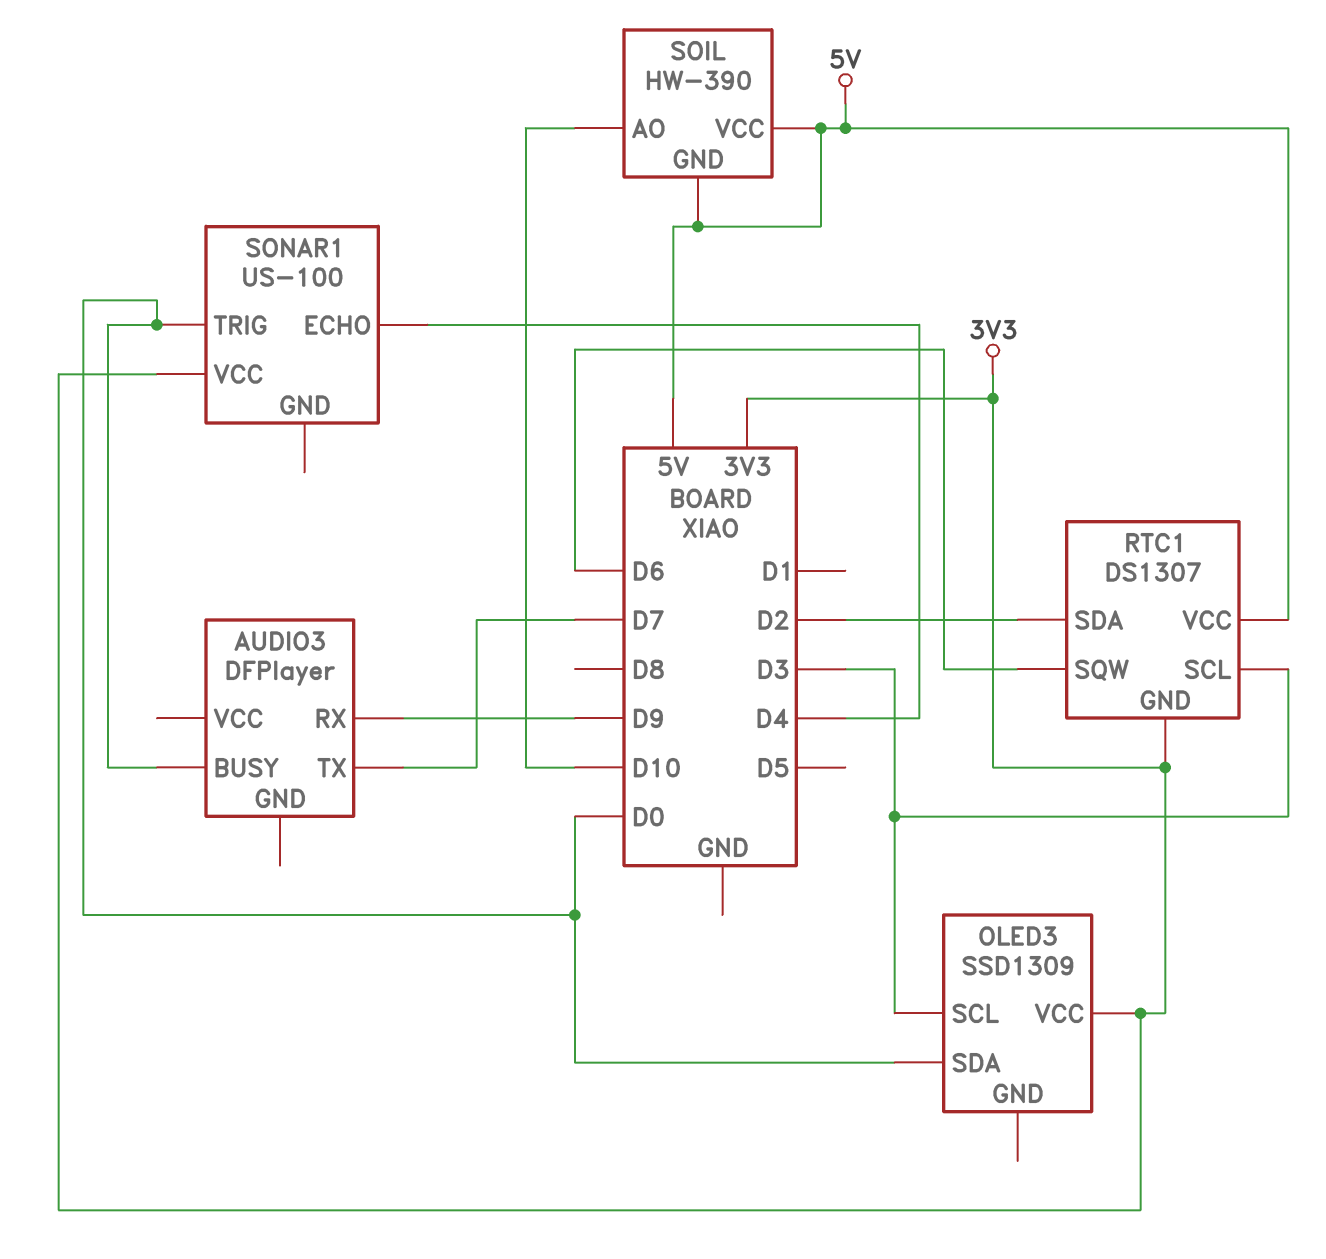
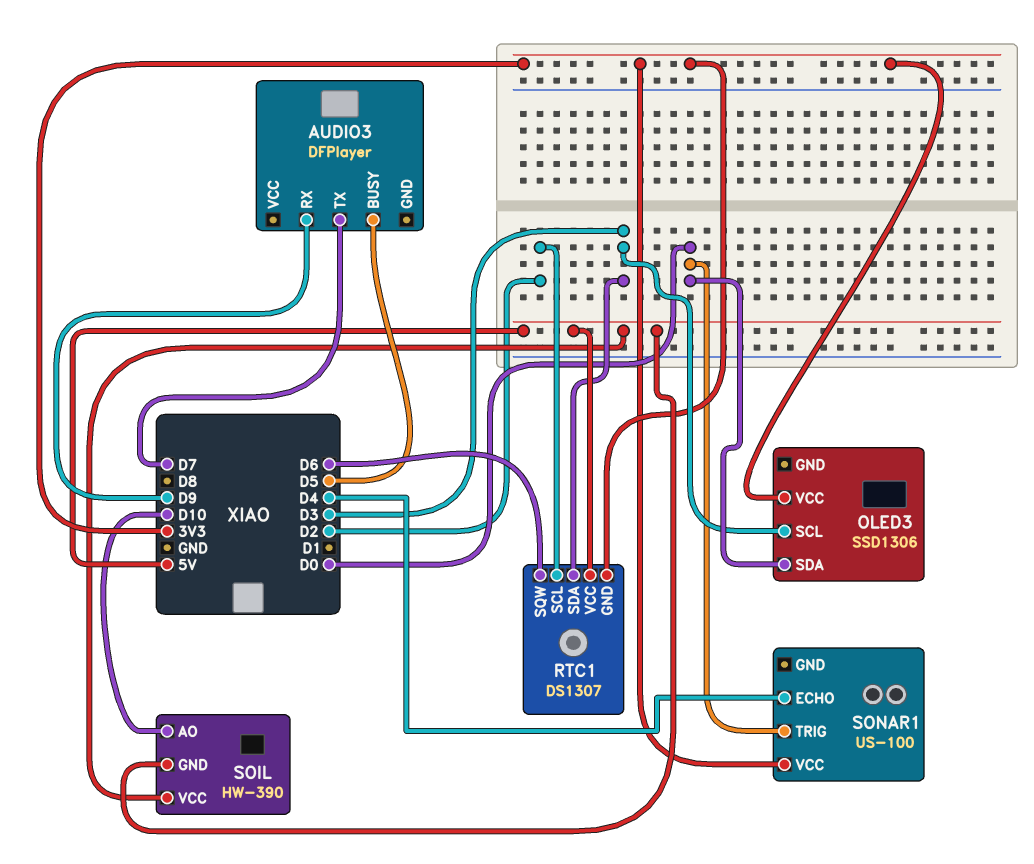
AUDIO3 pin BUSY: D0 -> D5
OLED3: SSD1309 -> SSD1306
RTC1 pin SCL: D3 -> D2
RTC1 pin SDA: D2 -> D3

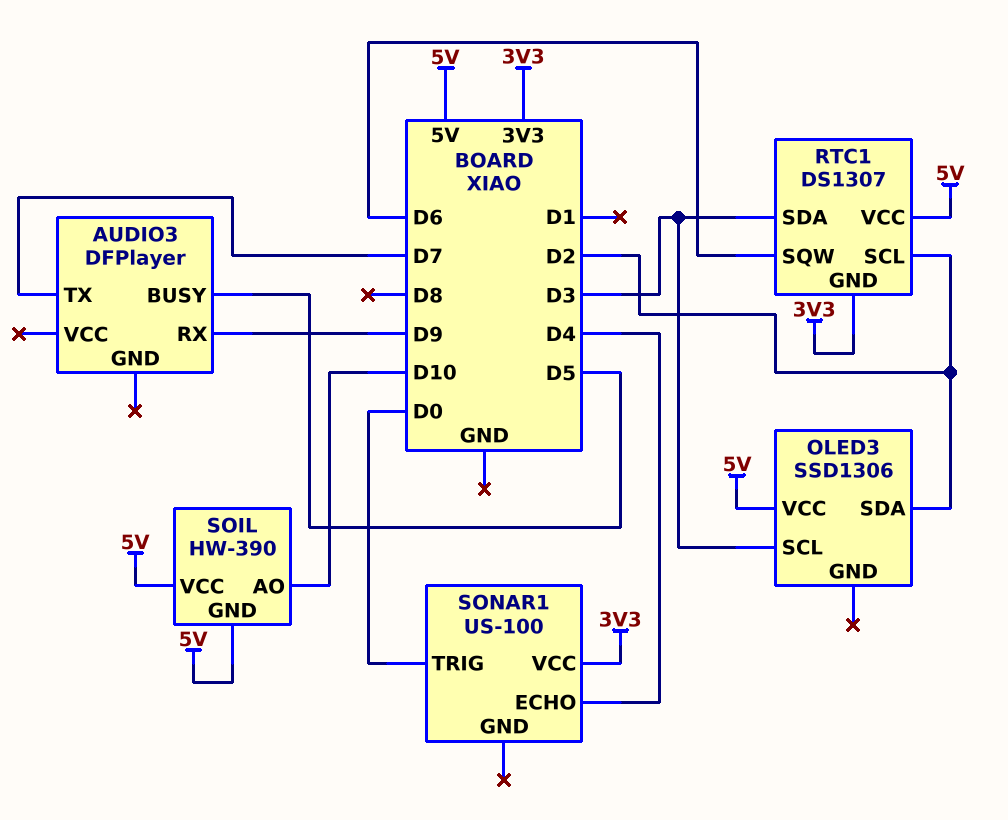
OLED3 pin SDA: D0 -> D2
OLED3 pin VCC: 3V3 -> 5V

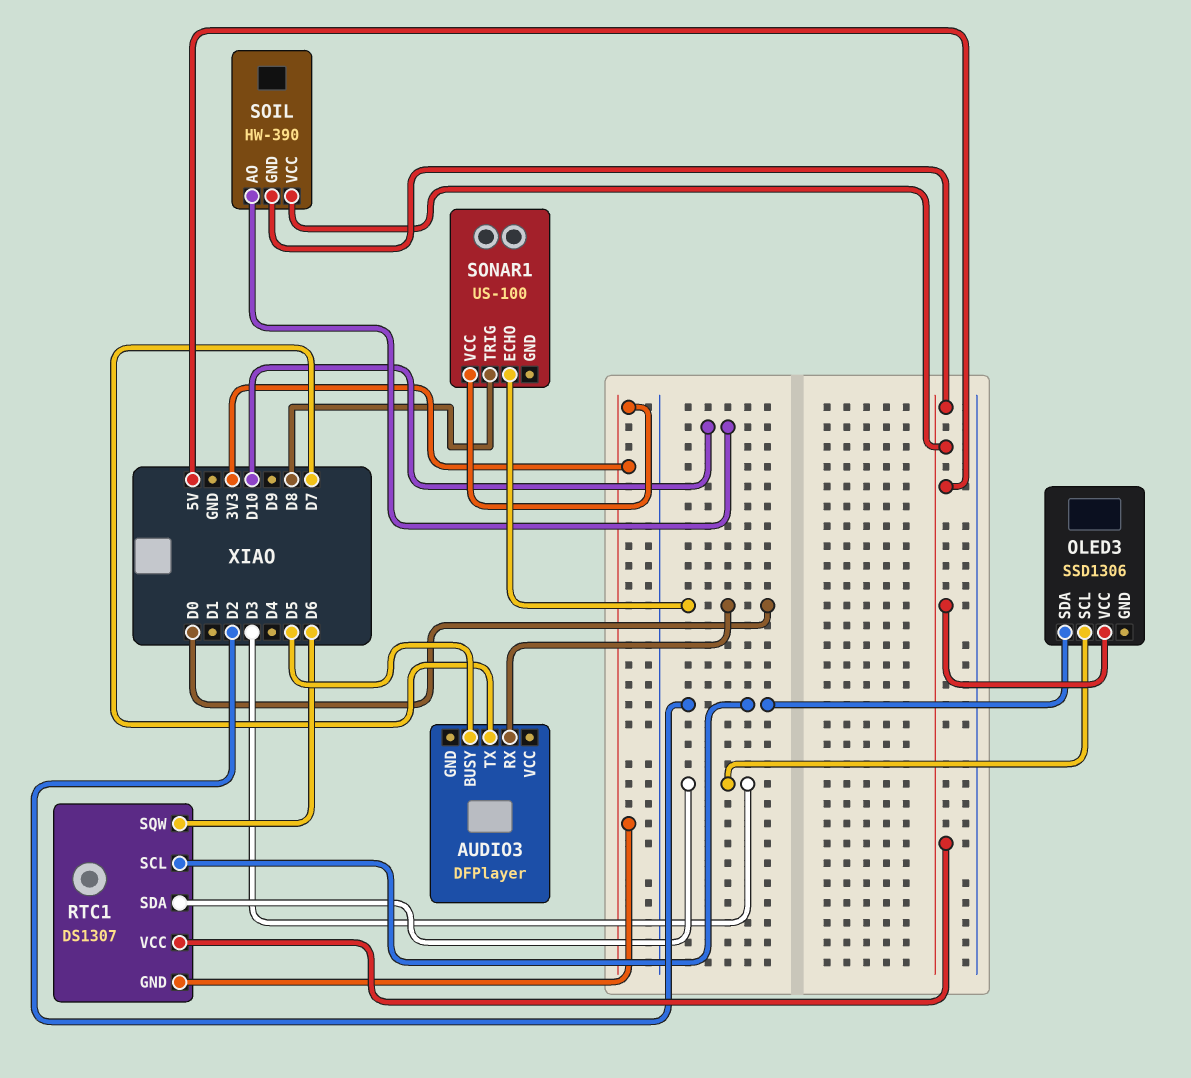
AUDIO3 pin RX: D9 -> D0
SONAR1 pin ECHO: D4 -> D0
SONAR1 pin TRIG: D0 -> D8

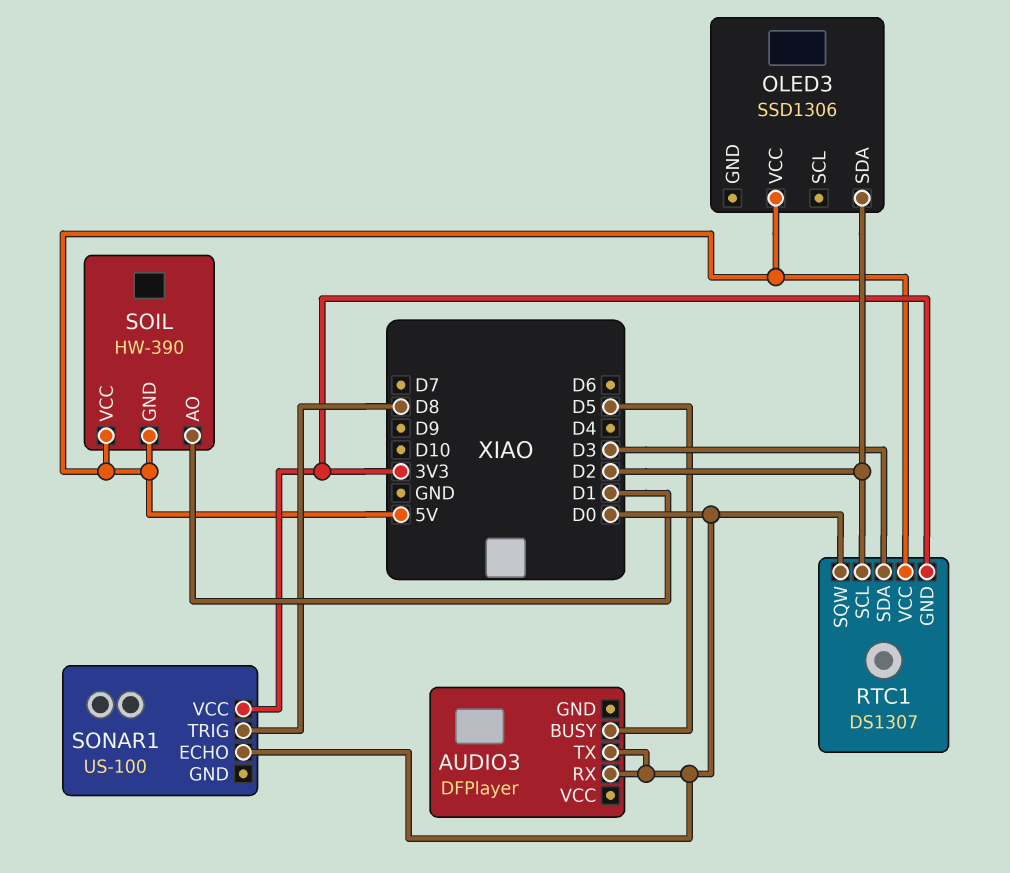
AUDIO3 pin TX: D7 -> D0
OLED3 pin SCL: D3 -> none
RTC1 pin SQW: D6 -> D0
SOIL pin AO: D10 -> D1

